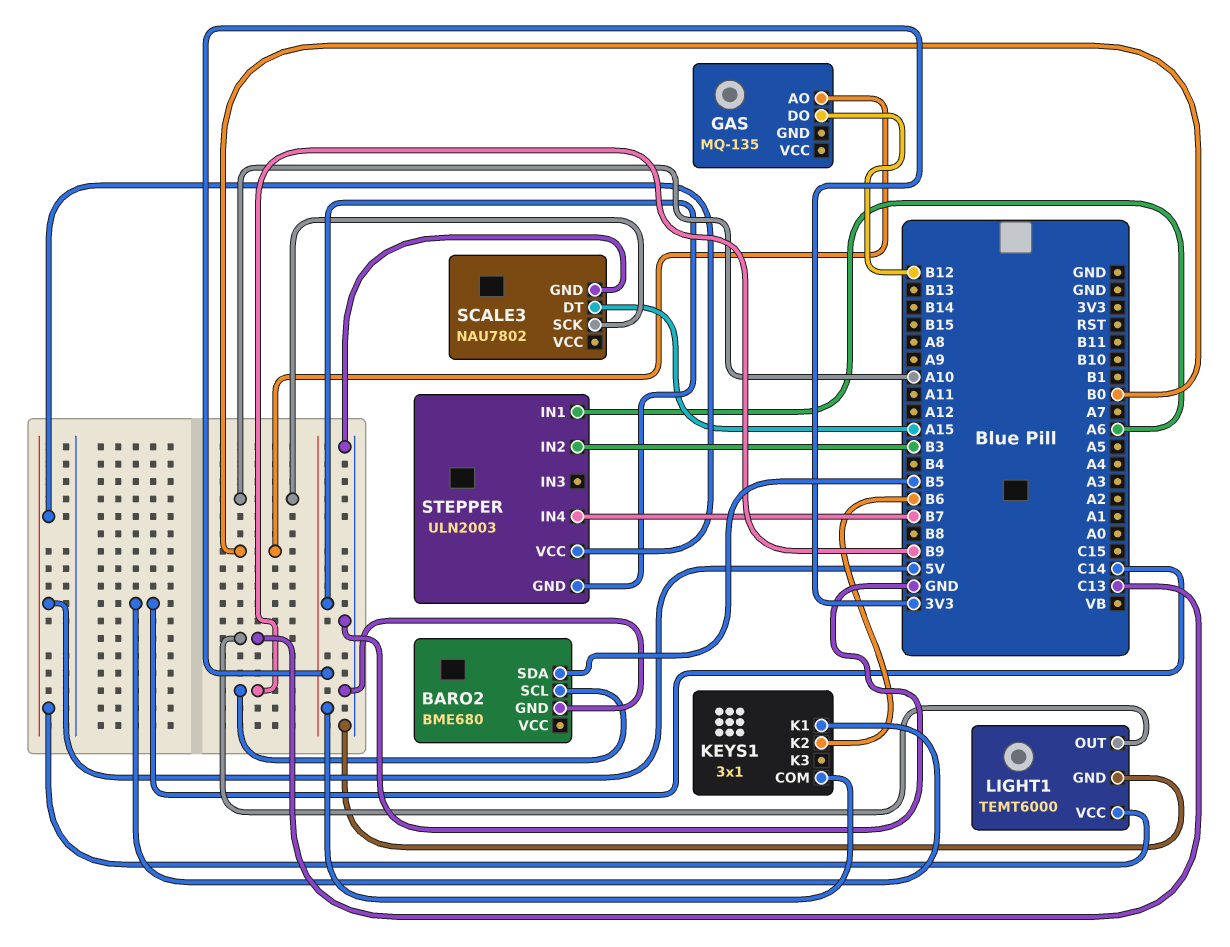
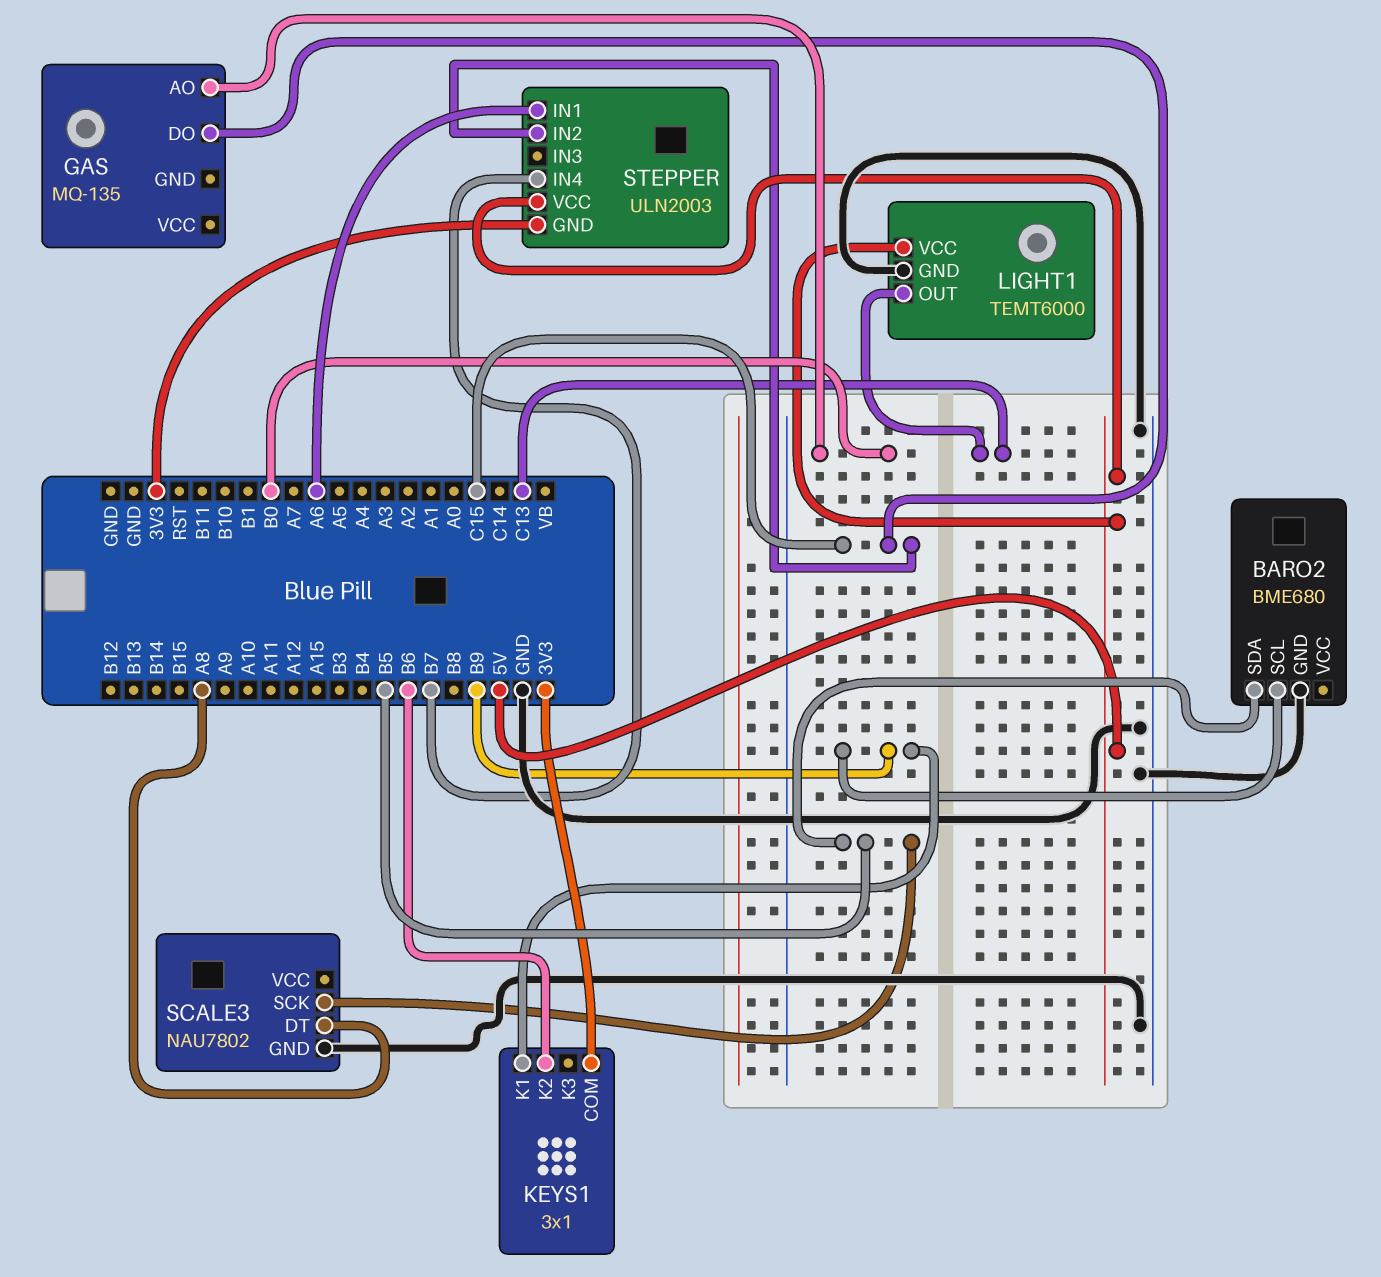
GAS pin DO: B12 -> C15
KEYS1 pin K1: C14 -> B9
SCALE3 pin DT: A15 -> A8
SCALE3 pin SCK: A10 -> B5
STEPPER pin IN2: B3 -> C15

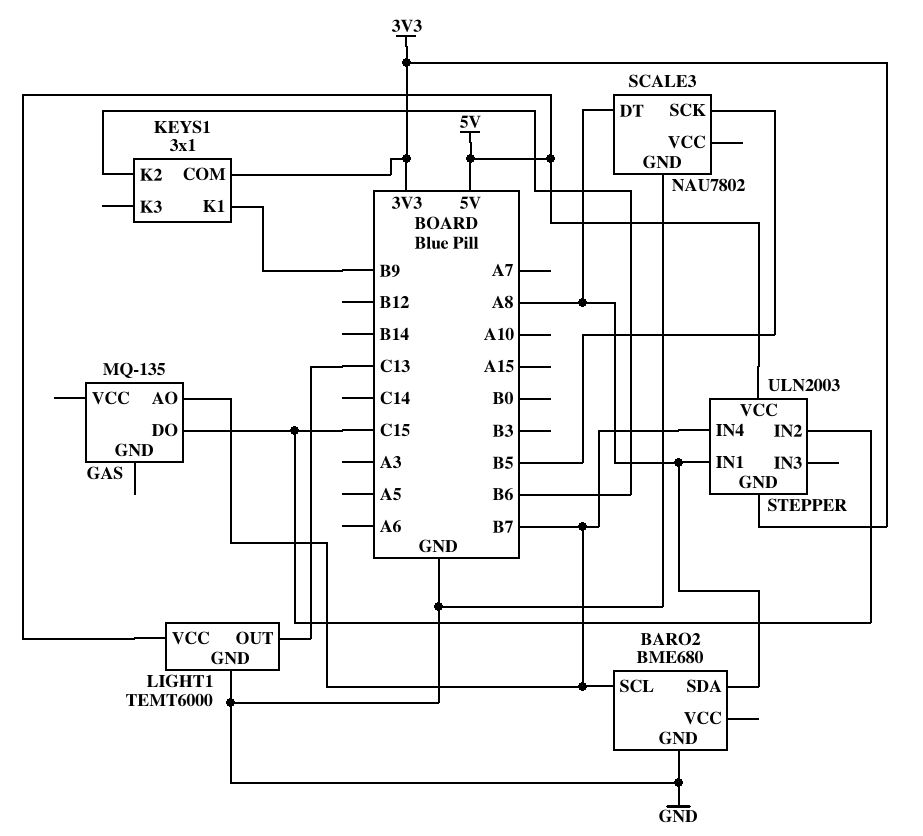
BARO2 pin SCL: B9 -> B7
BARO2 pin SDA: B5 -> A8
GAS pin AO: B0 -> B7
STEPPER pin IN1: A6 -> A8

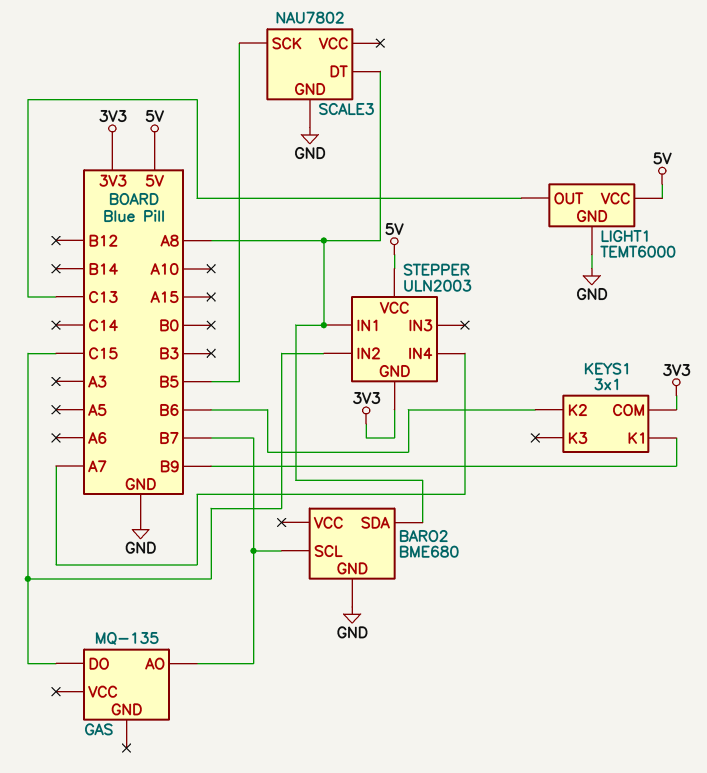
STEPPER pin IN4: B7 -> A7

